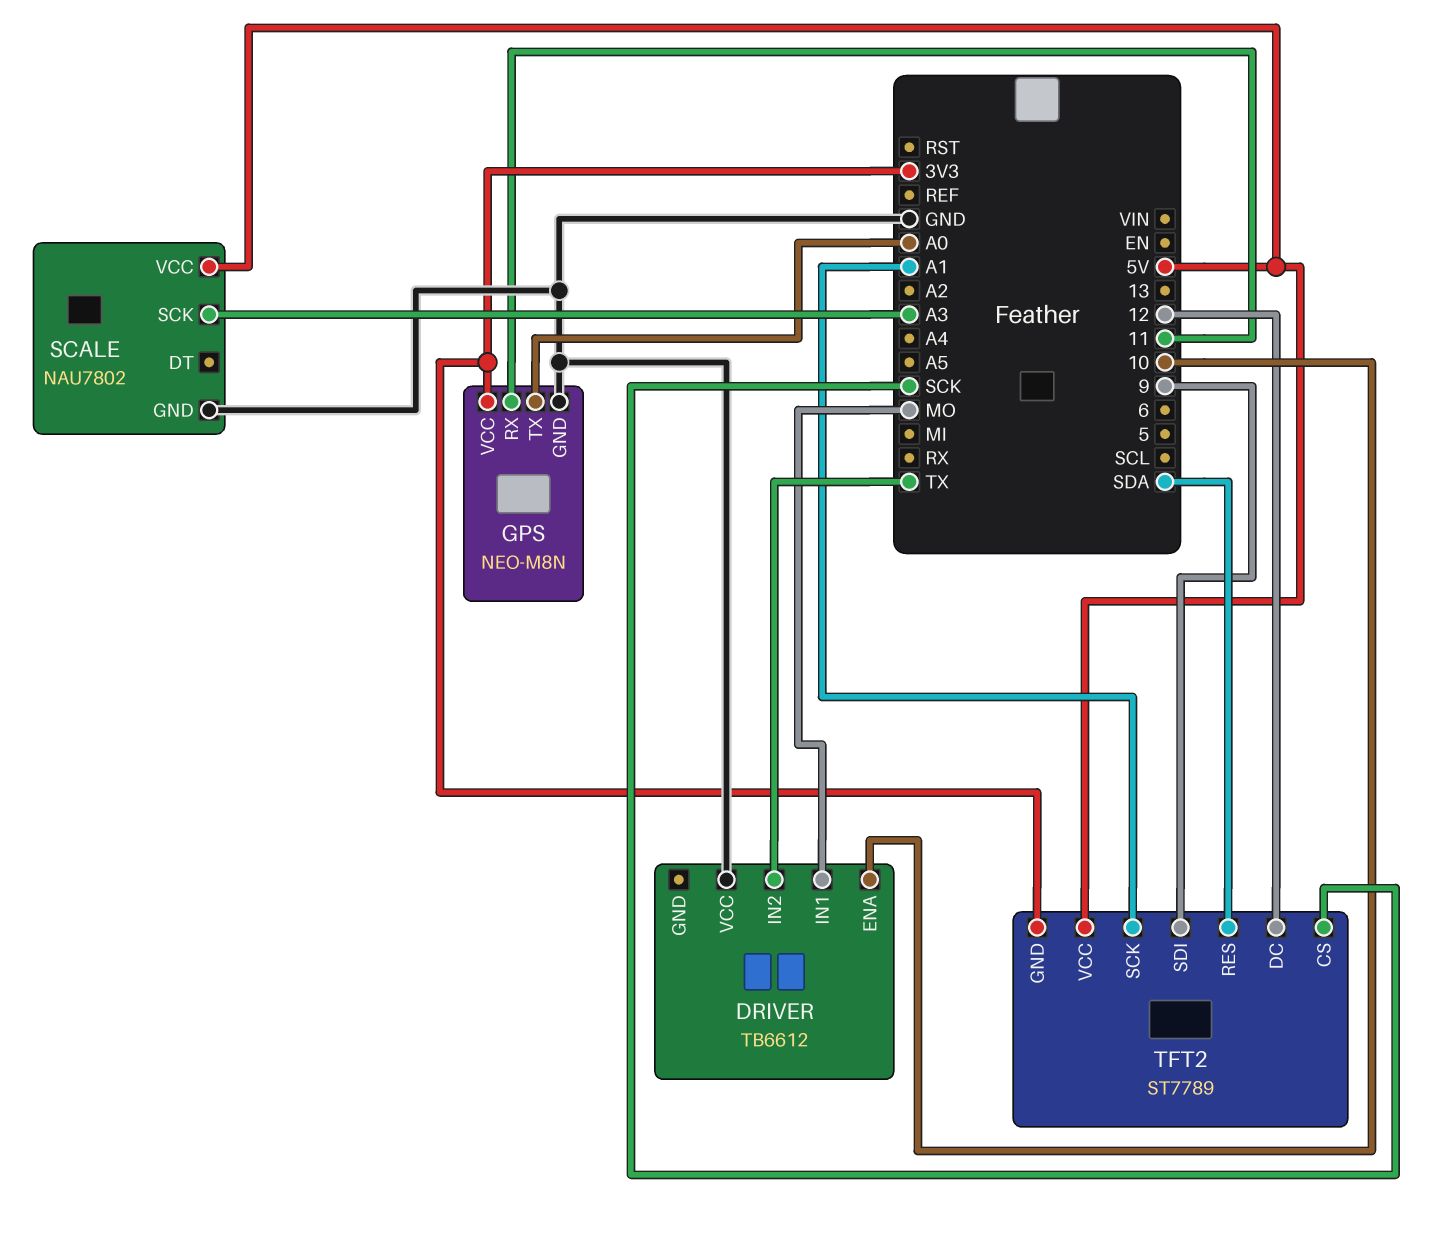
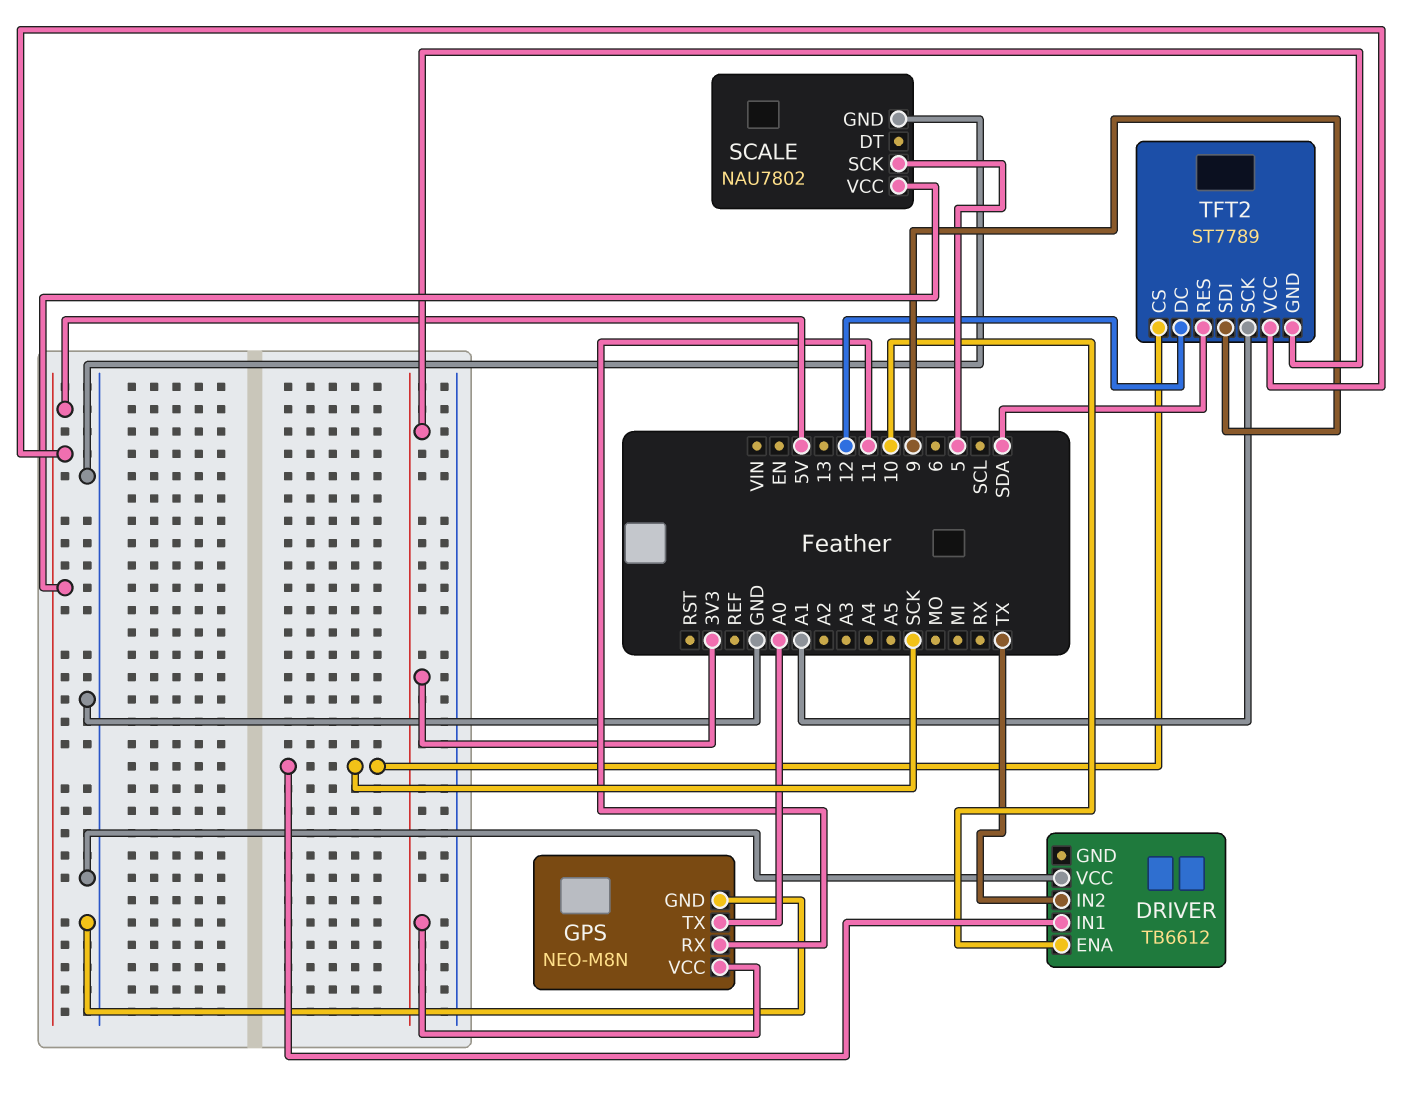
DRIVER pin IN1: MO -> SCK
SCALE pin SCK: A3 -> 5

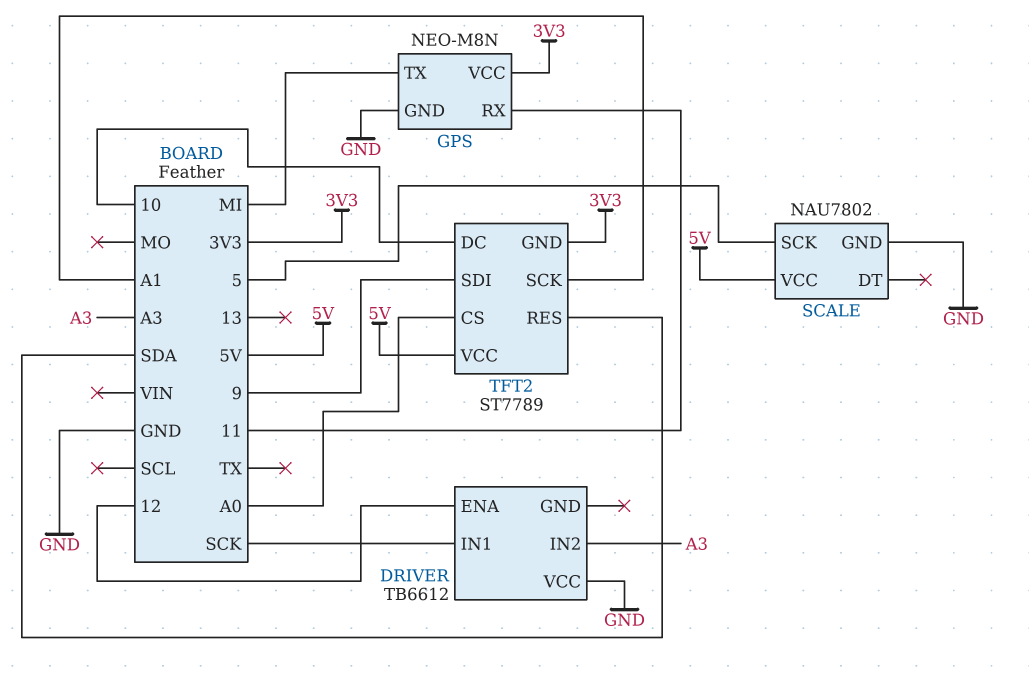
DRIVER pin ENA: 10 -> 12
DRIVER pin IN2: TX -> A3
GPS pin TX: A0 -> MI
TFT2 pin CS: SCK -> A0
TFT2 pin DC: 12 -> 10

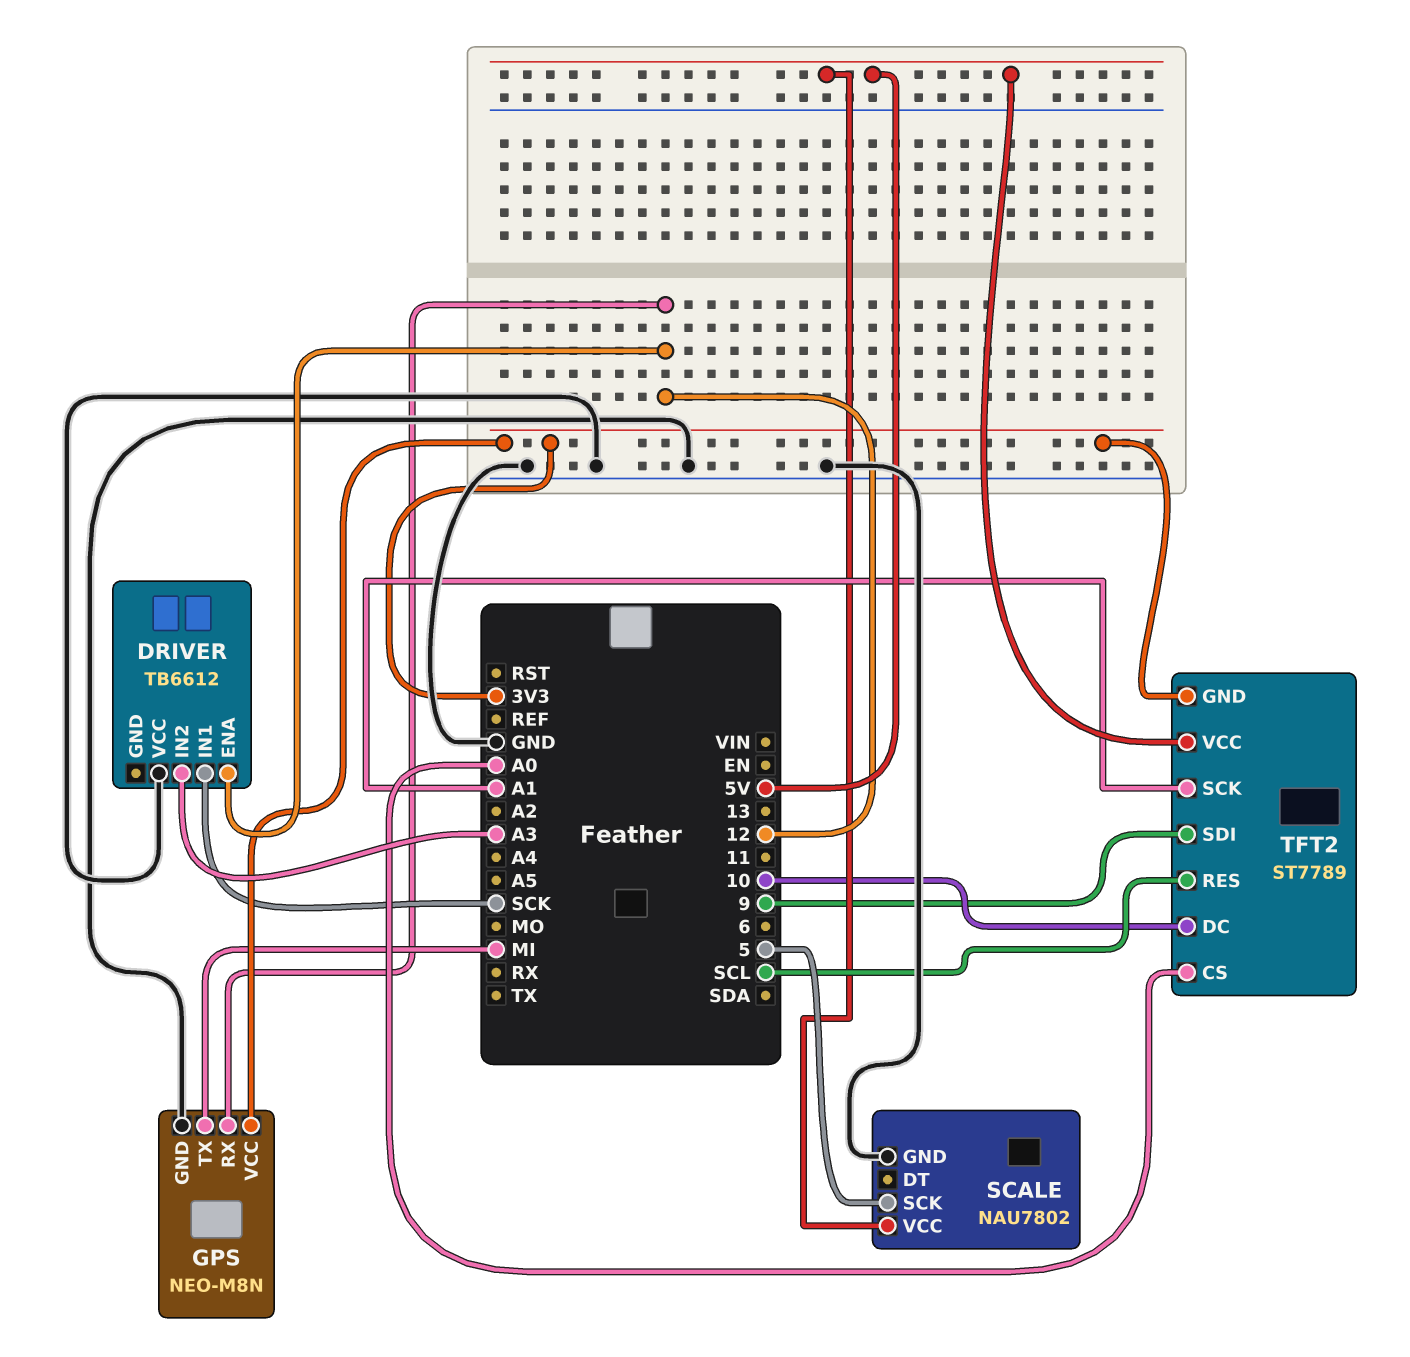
GPS pin RX: 11 -> 12
TFT2 pin RES: SDA -> SCL

